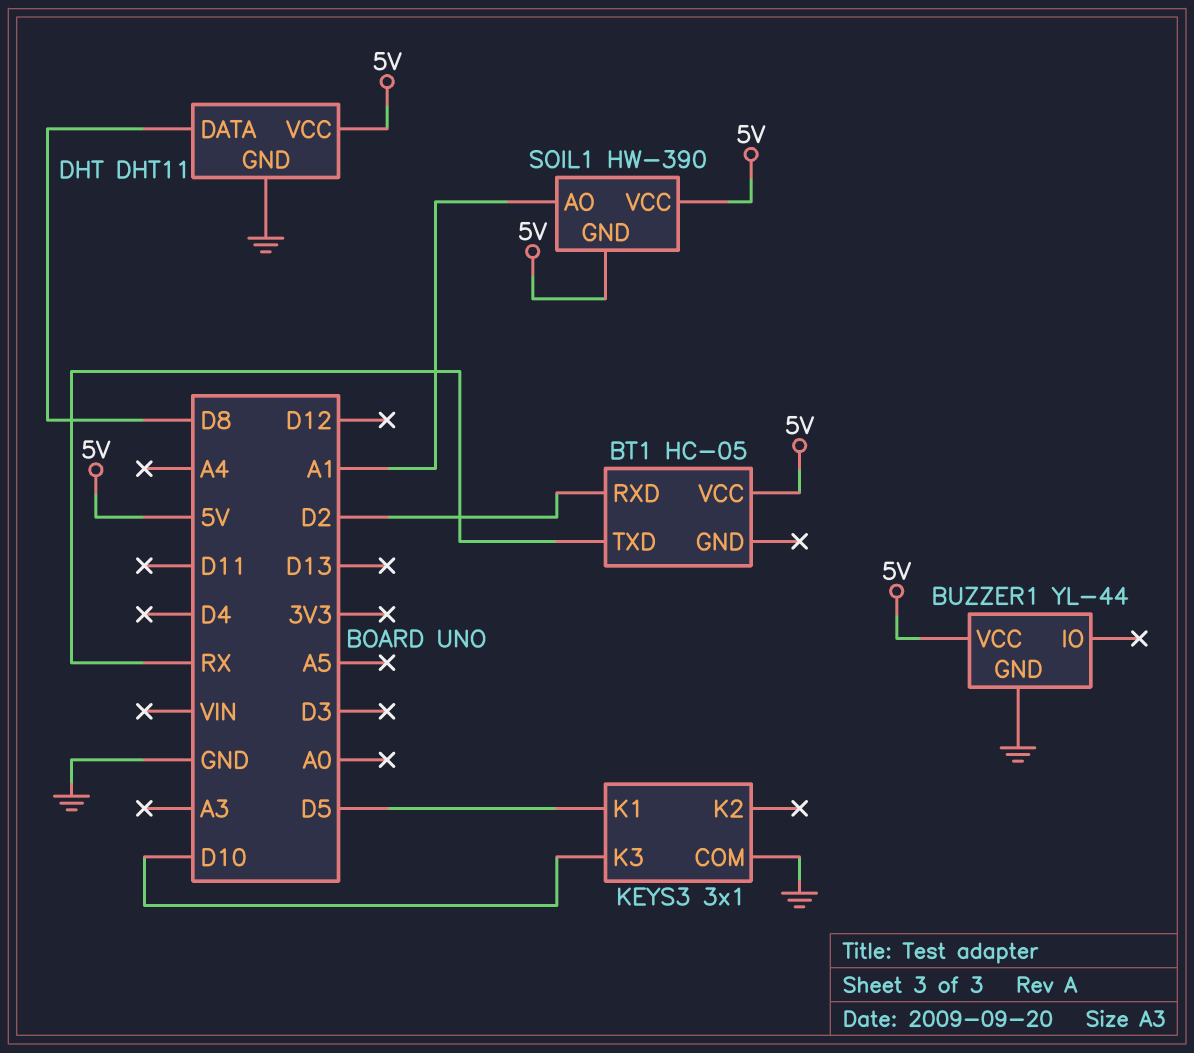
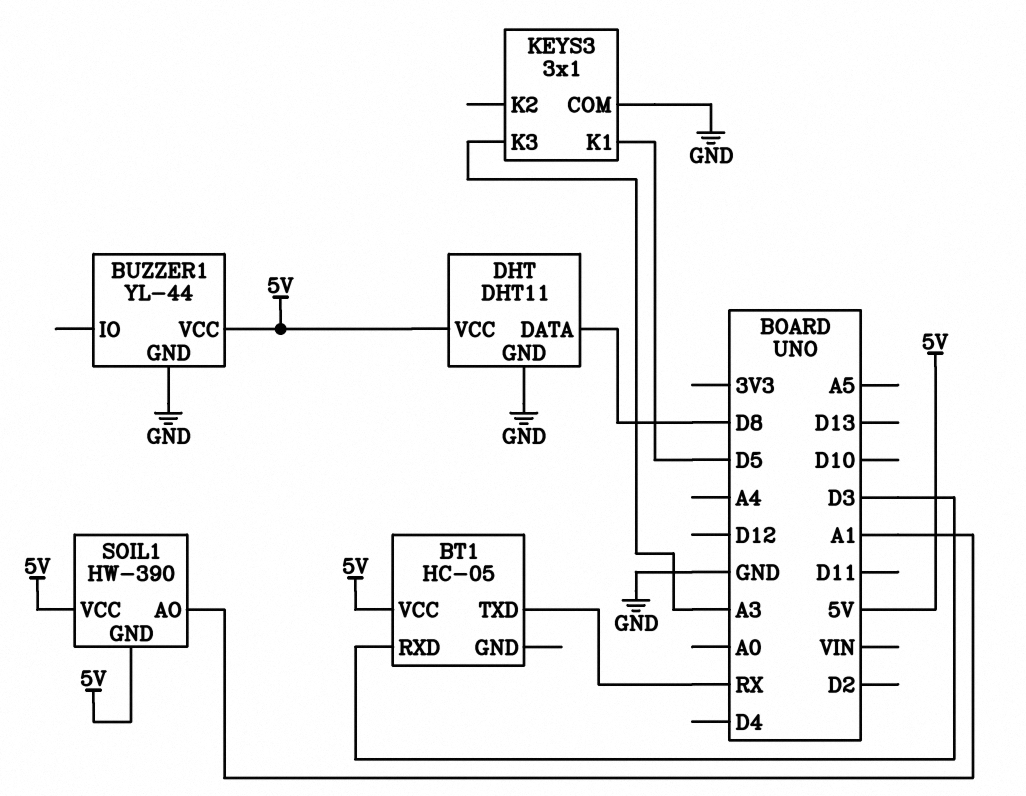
BT1 pin RXD: D2 -> D3
KEYS3 pin K3: D10 -> A3

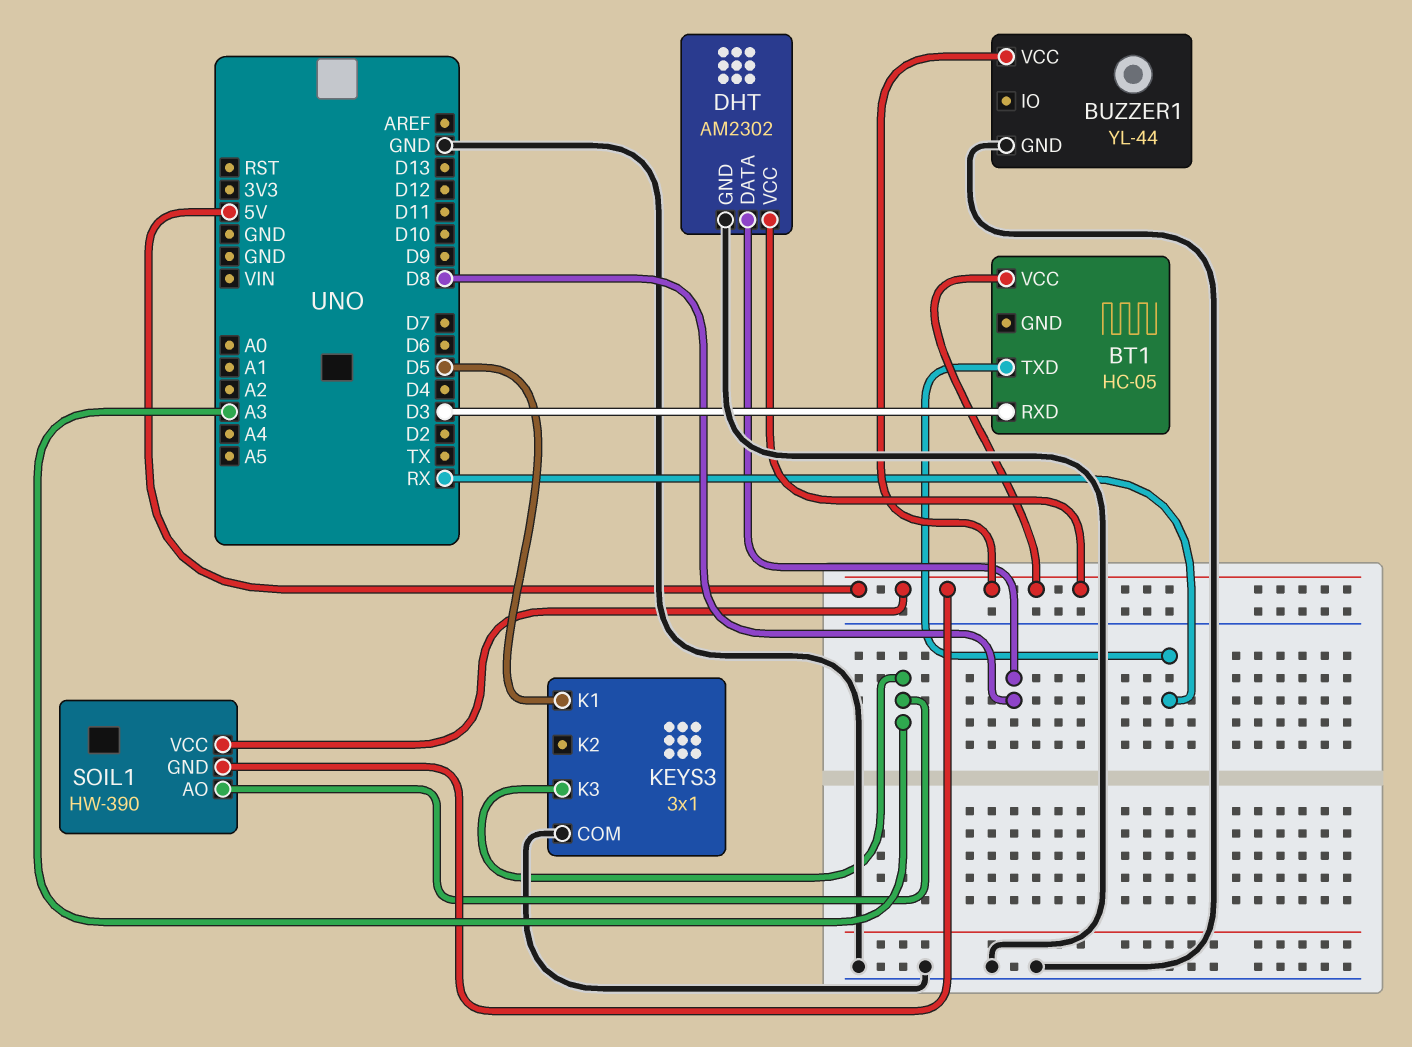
DHT: DHT11 -> AM2302
SOIL1 pin AO: A1 -> A3

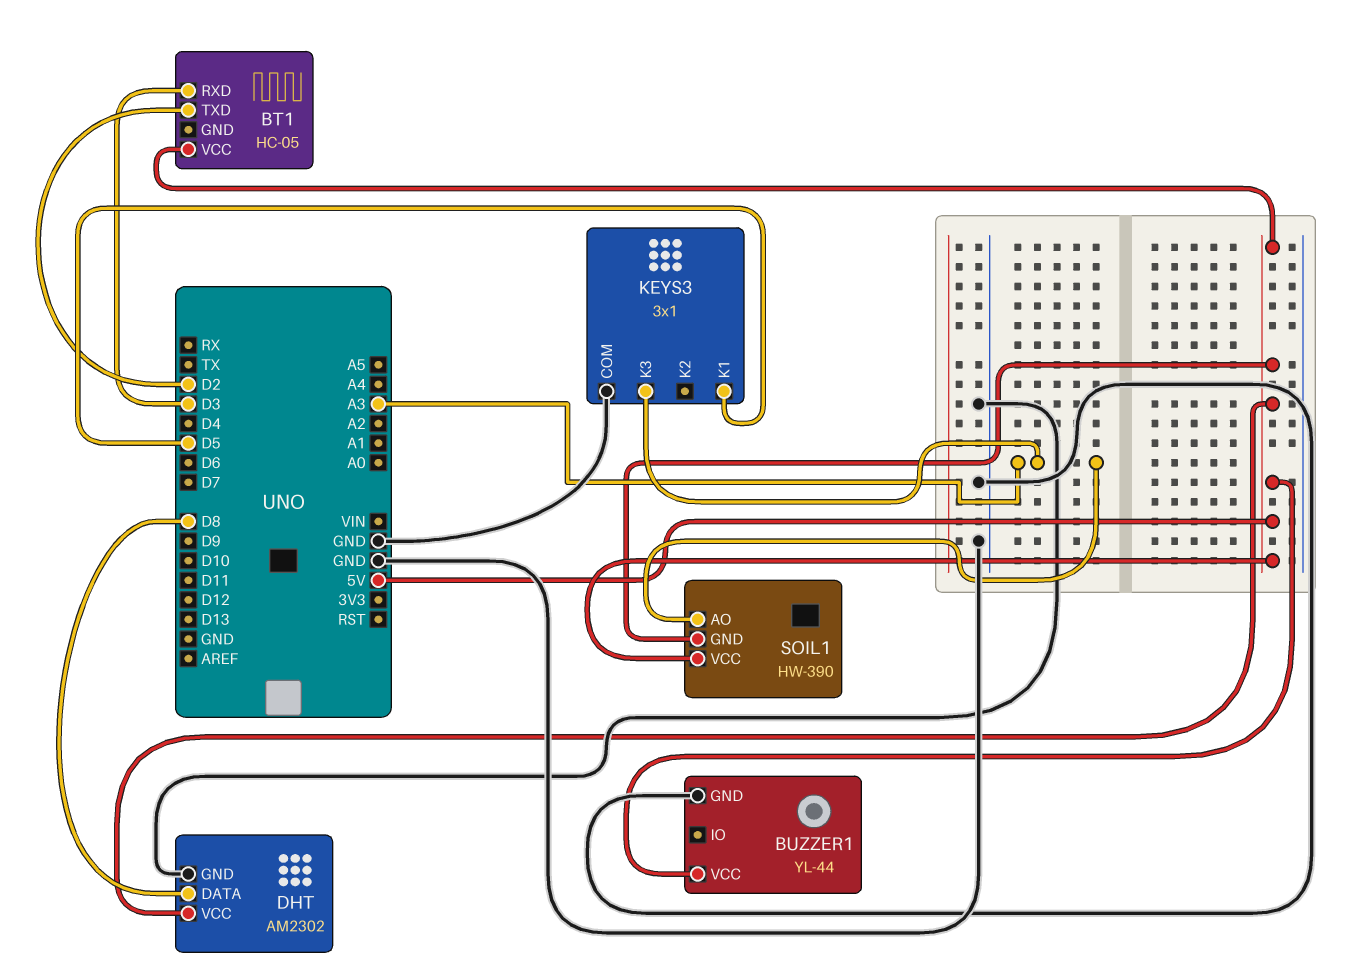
BT1 pin TXD: RX -> D2

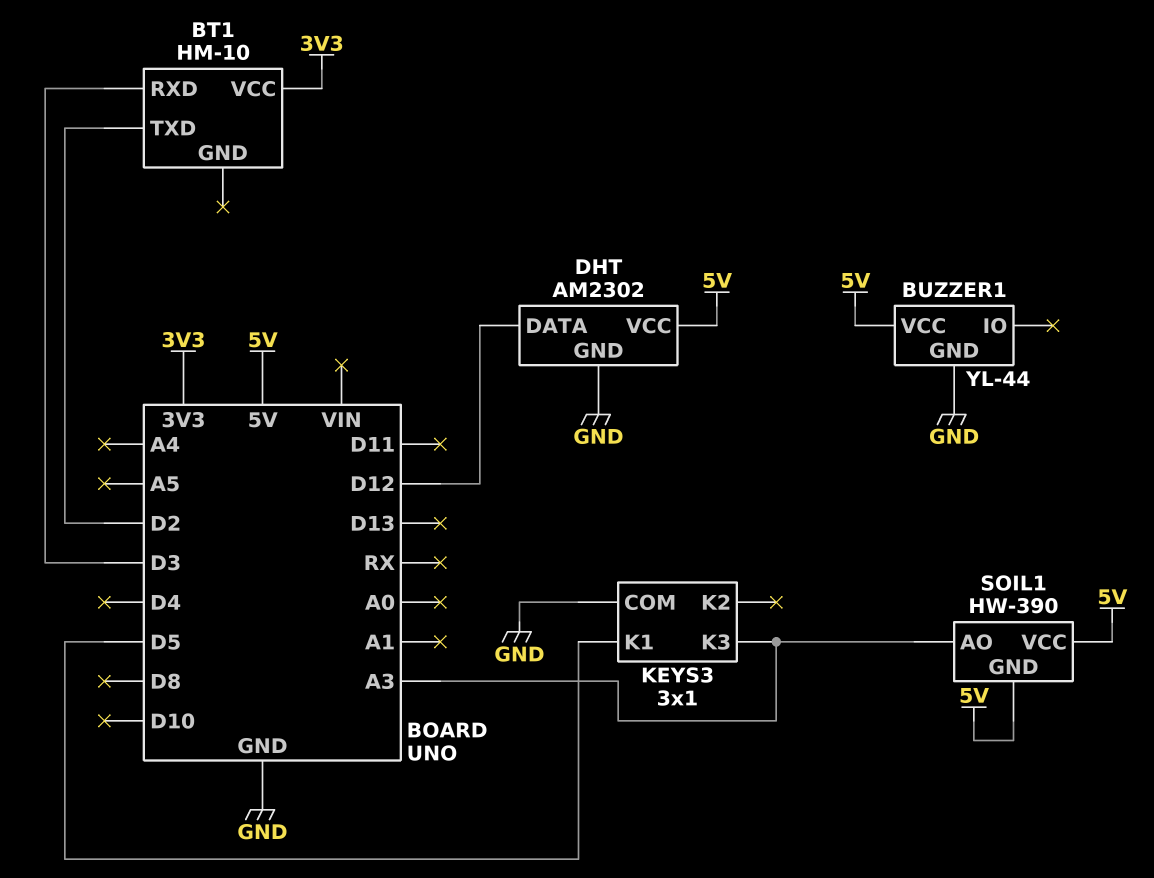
BT1: HC-05 -> HM-10
BT1 pin VCC: 5V -> 3V3
DHT pin DATA: D8 -> D12

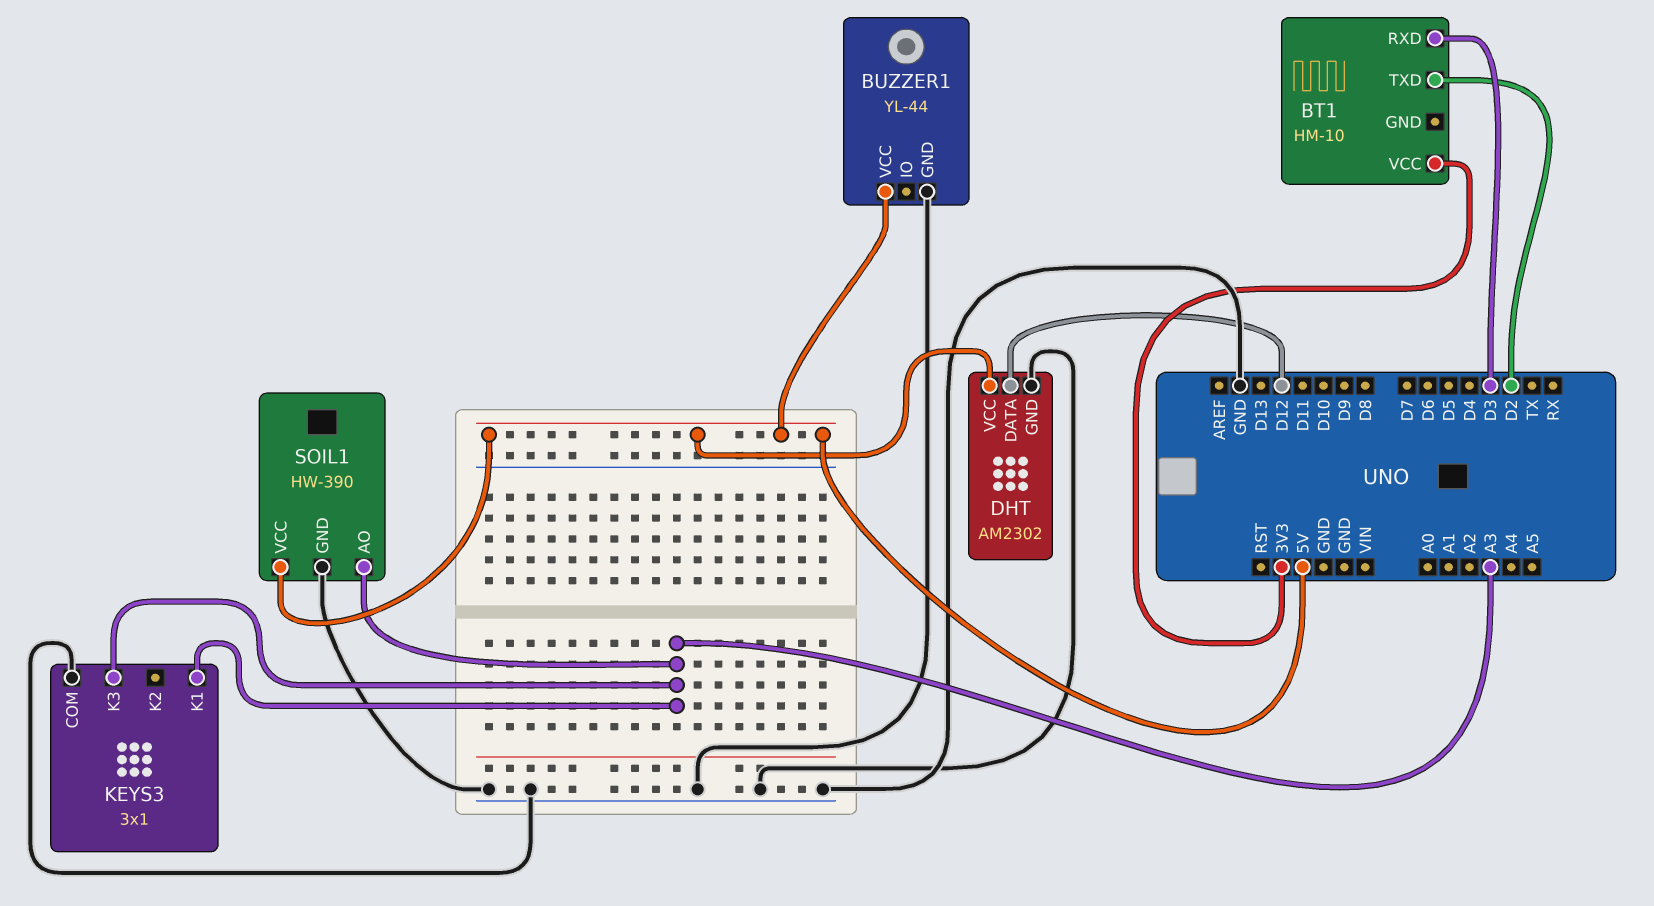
KEYS3 pin K1: D5 -> A3
SOIL1 pin GND: 5V -> GND

